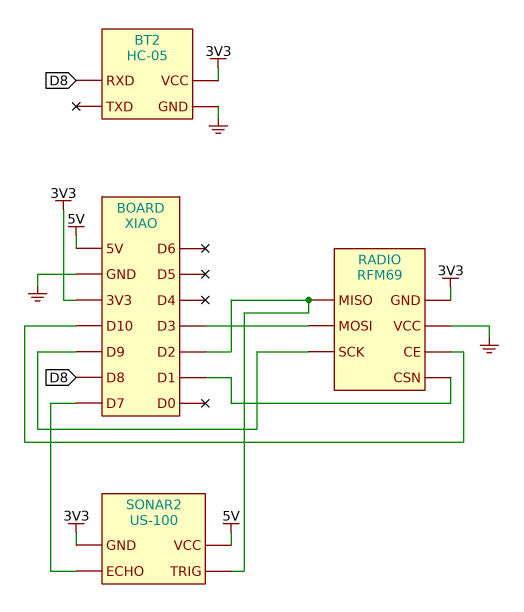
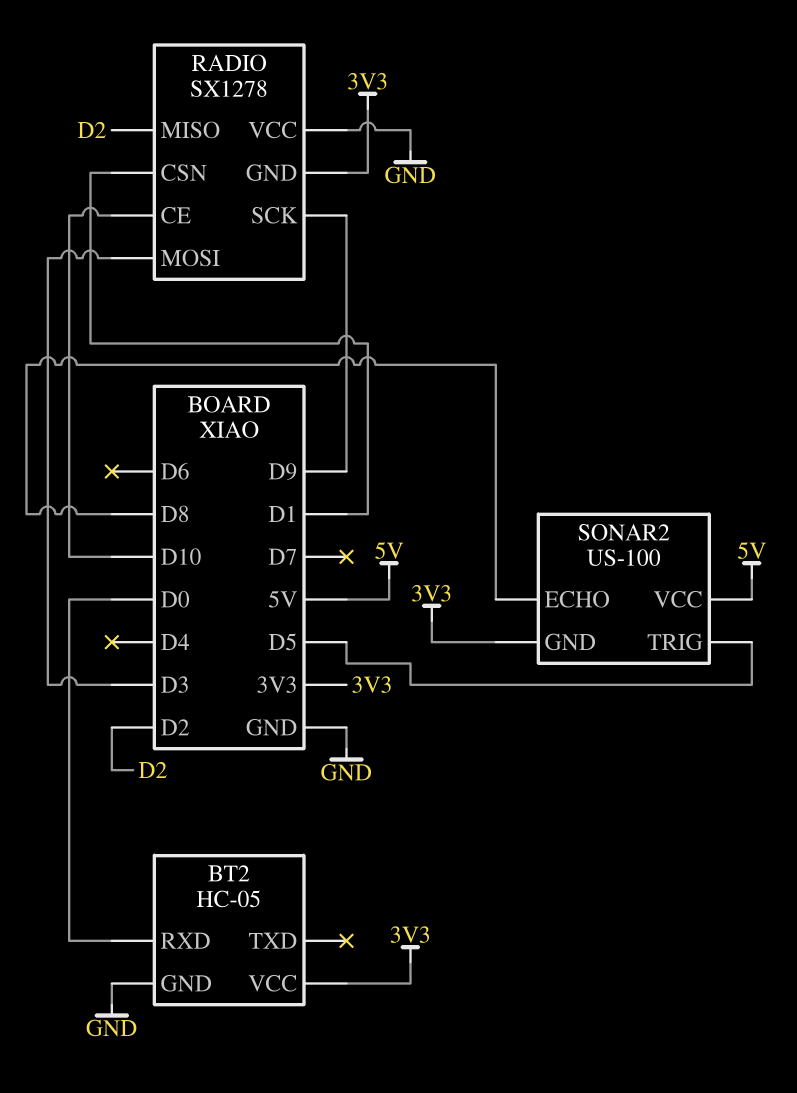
BT2 pin RXD: D8 -> D0
RADIO: RFM69 -> SX1278
SONAR2 pin ECHO: D7 -> D8
SONAR2 pin TRIG: D2 -> D5

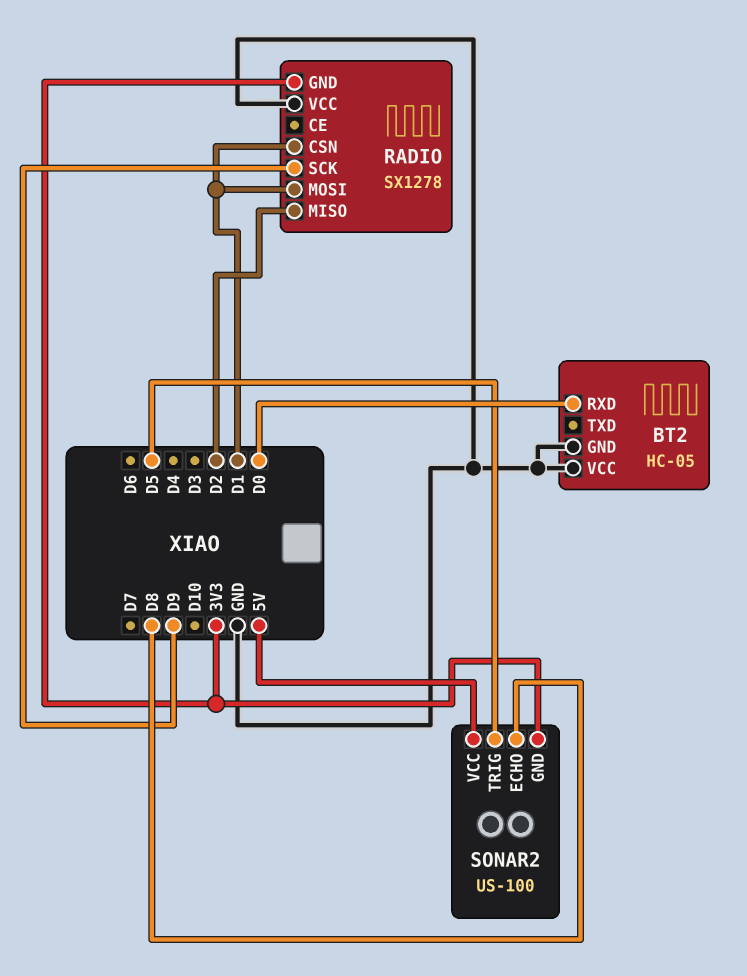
BT2 pin VCC: 3V3 -> GND
RADIO pin CE: D10 -> none
RADIO pin MOSI: D3 -> D1

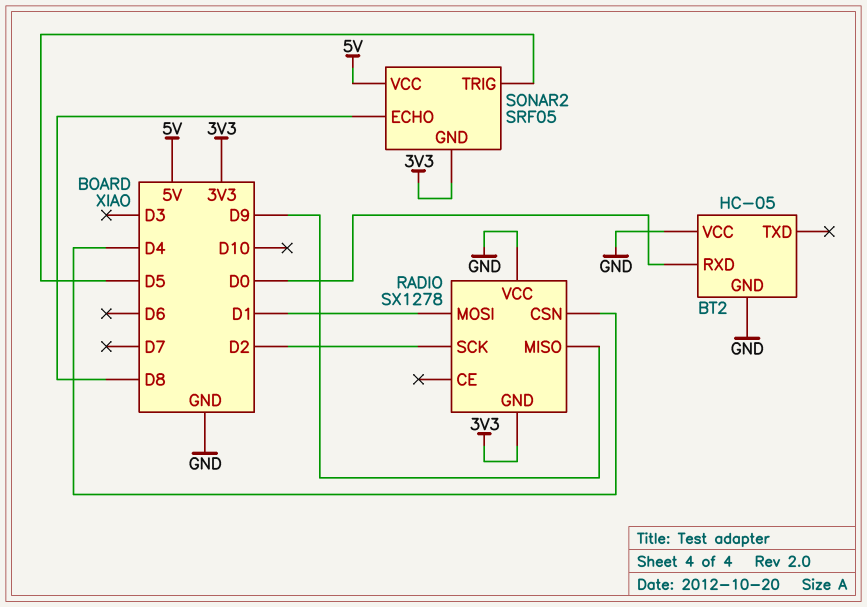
RADIO pin CSN: D1 -> D4
RADIO pin MISO: D2 -> D9
RADIO pin SCK: D9 -> D2
SONAR2: US-100 -> SRF05

